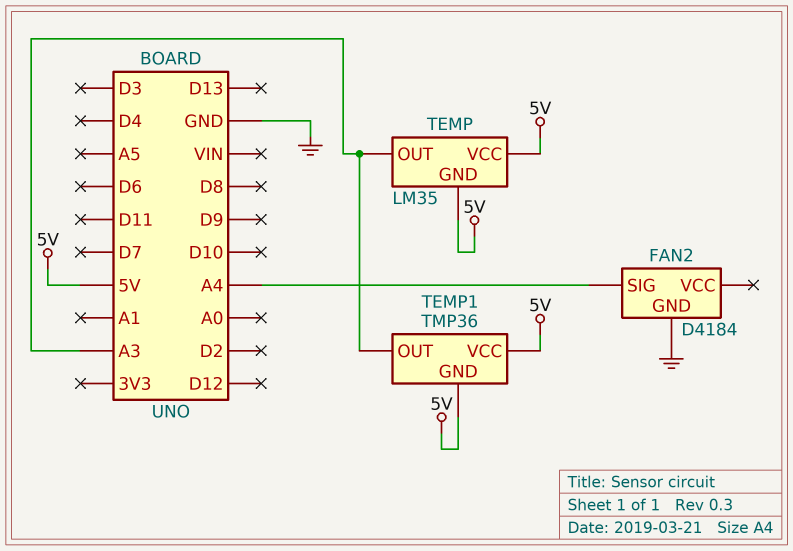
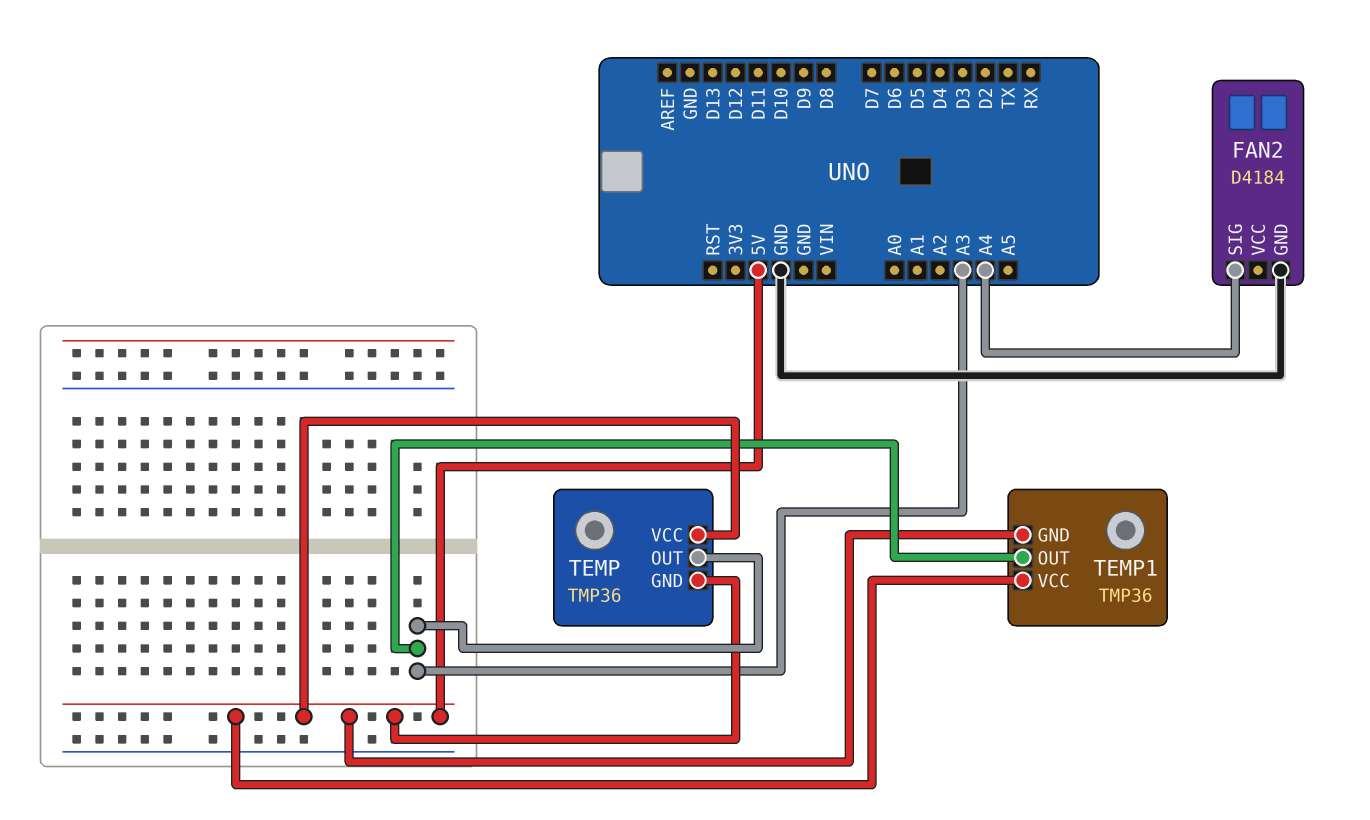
TEMP: LM35 -> TMP36

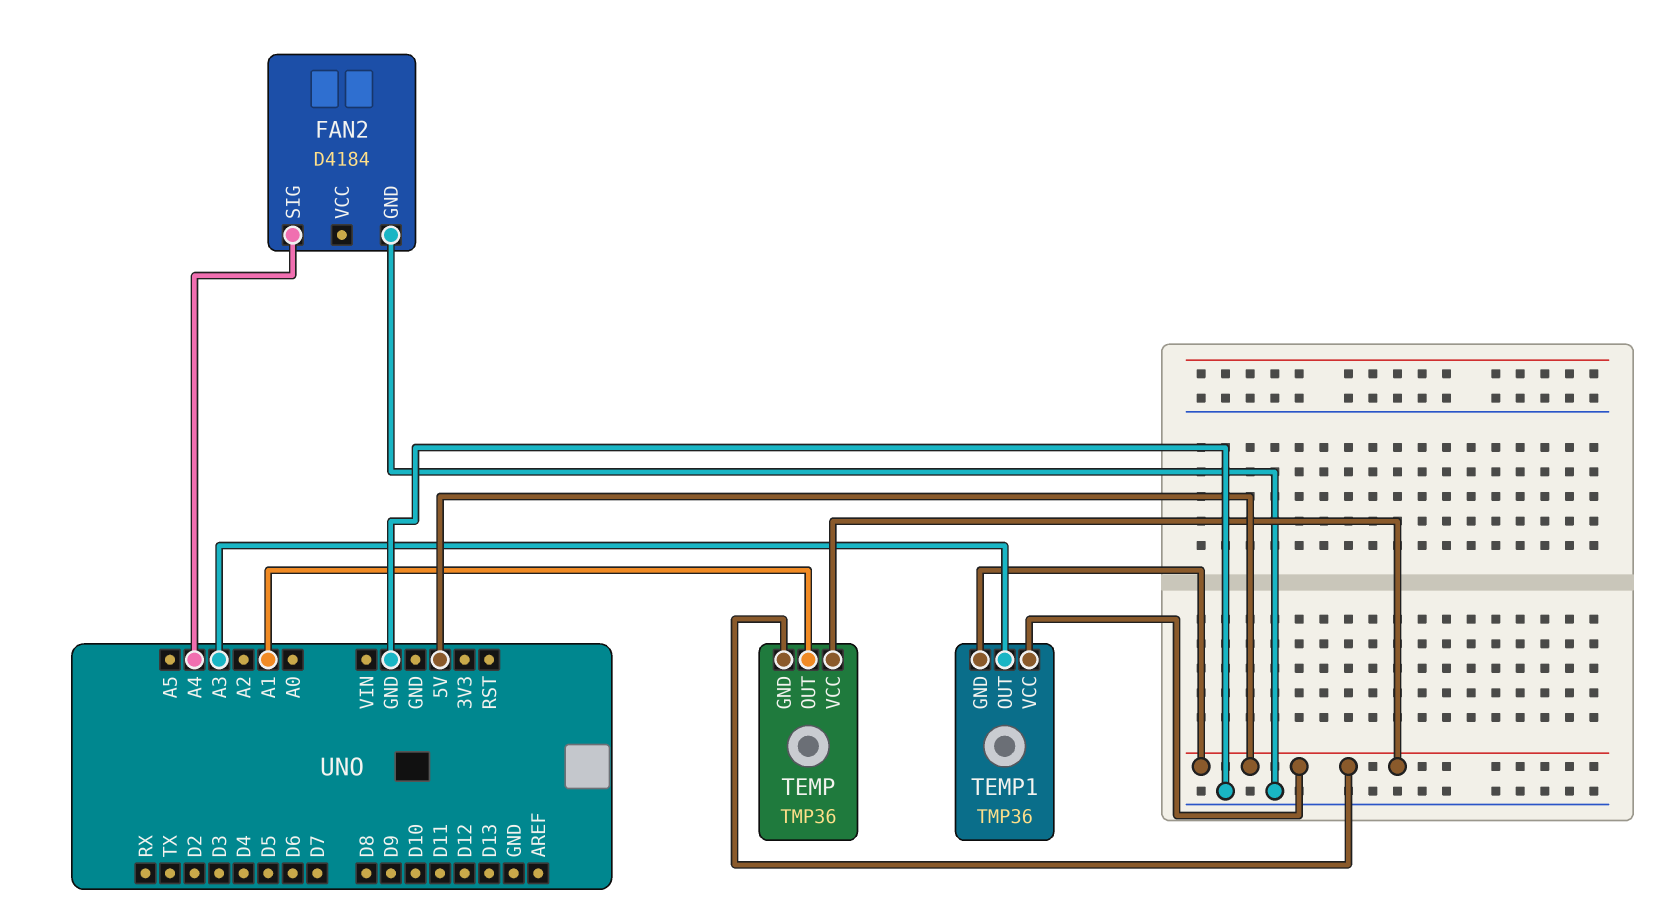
TEMP pin OUT: A3 -> A1

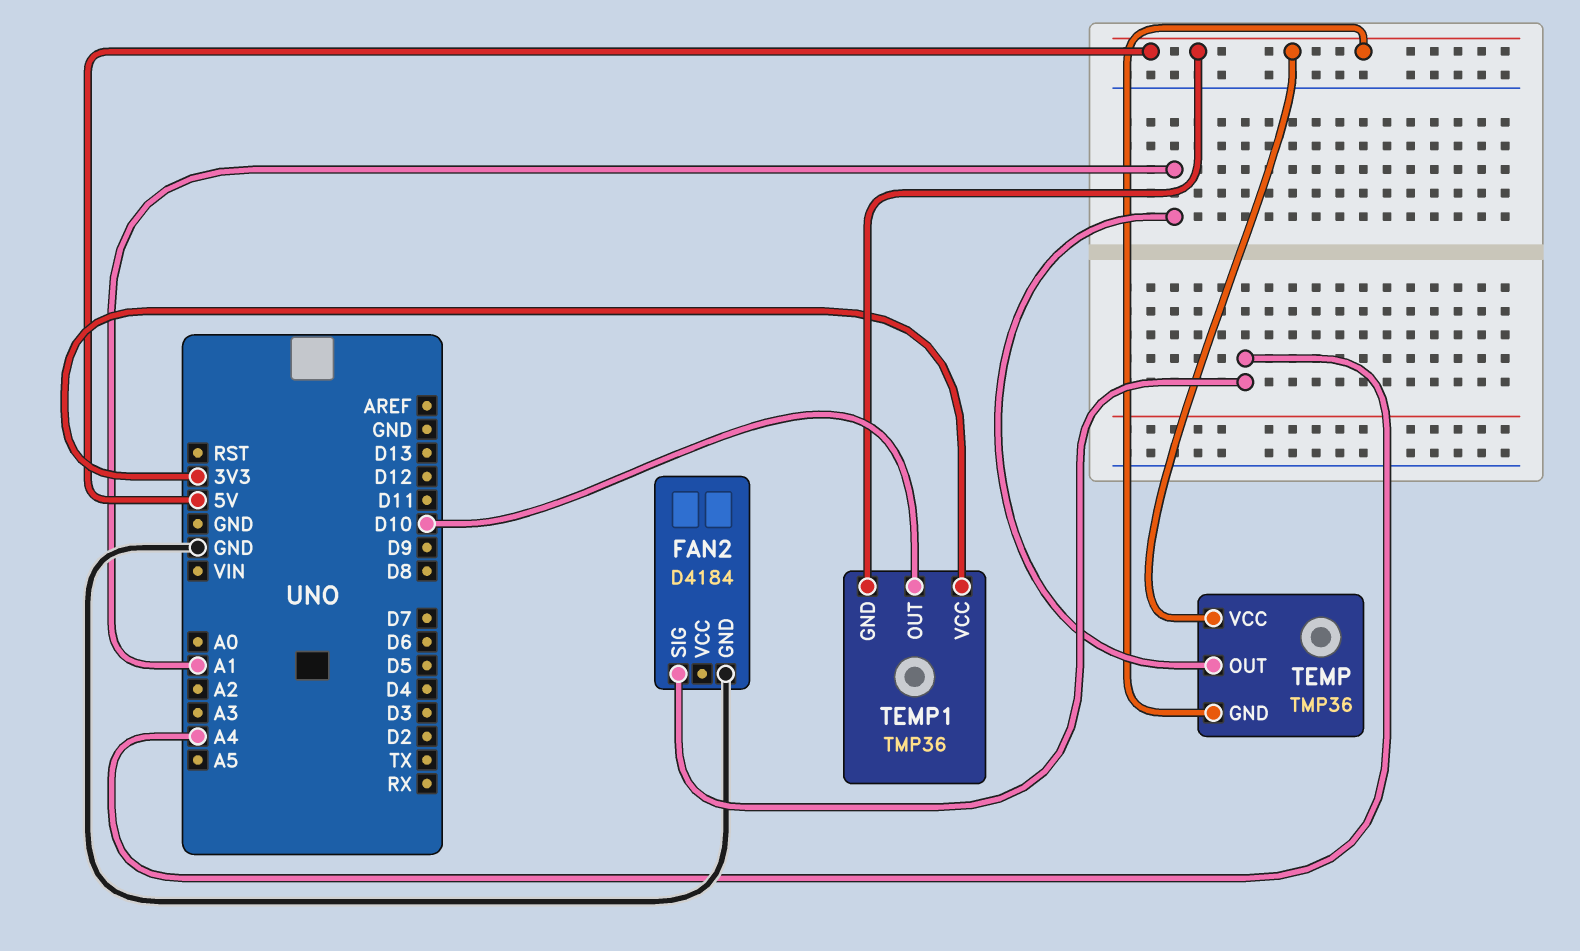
TEMP1 pin OUT: A3 -> D10
TEMP1 pin VCC: 5V -> 3V3

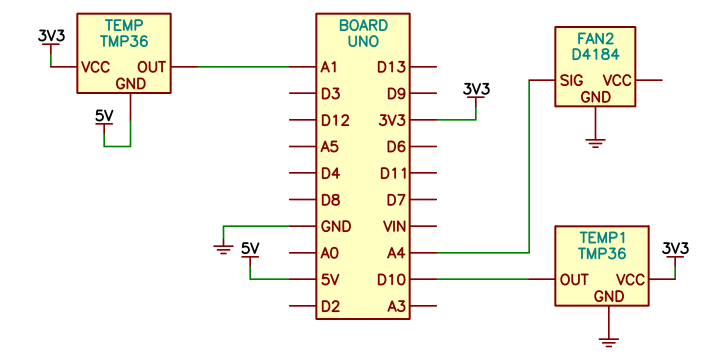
TEMP pin VCC: 5V -> 3V3
TEMP1 pin GND: 5V -> GND

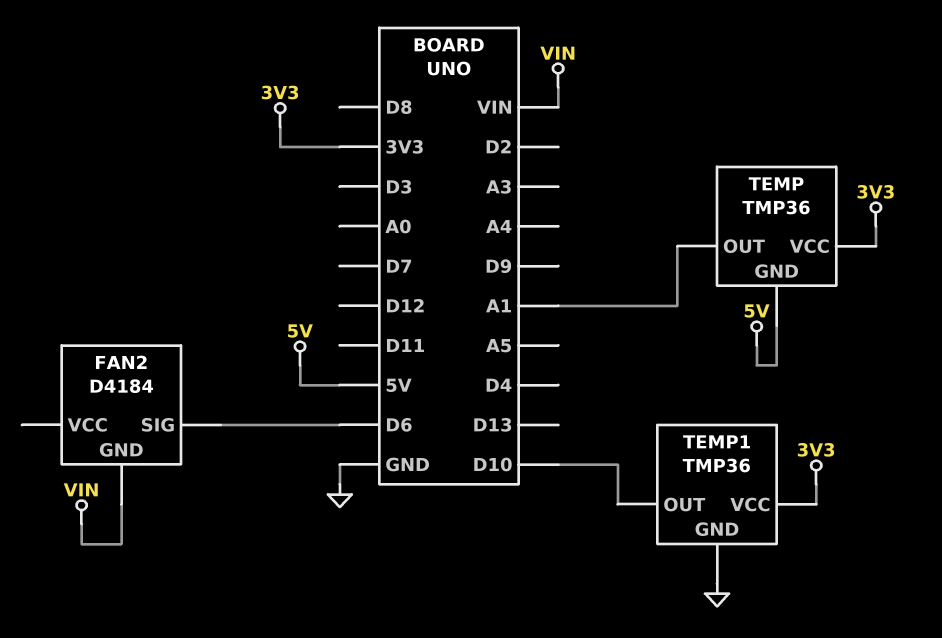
FAN2 pin GND: GND -> VIN
FAN2 pin SIG: A4 -> D6

